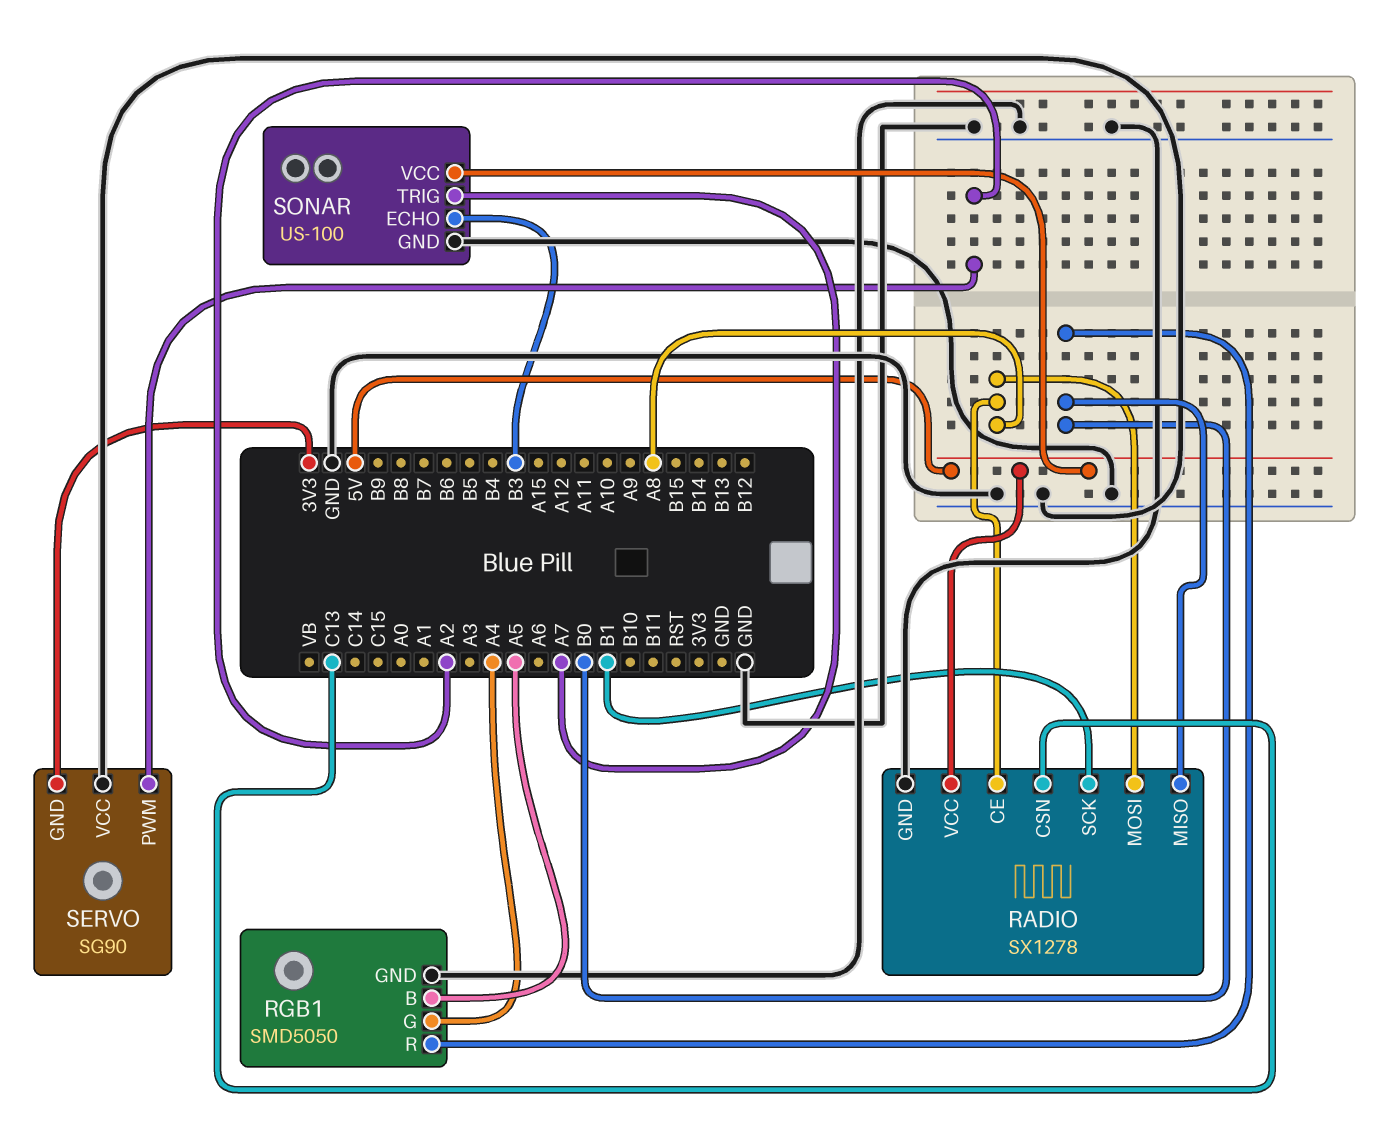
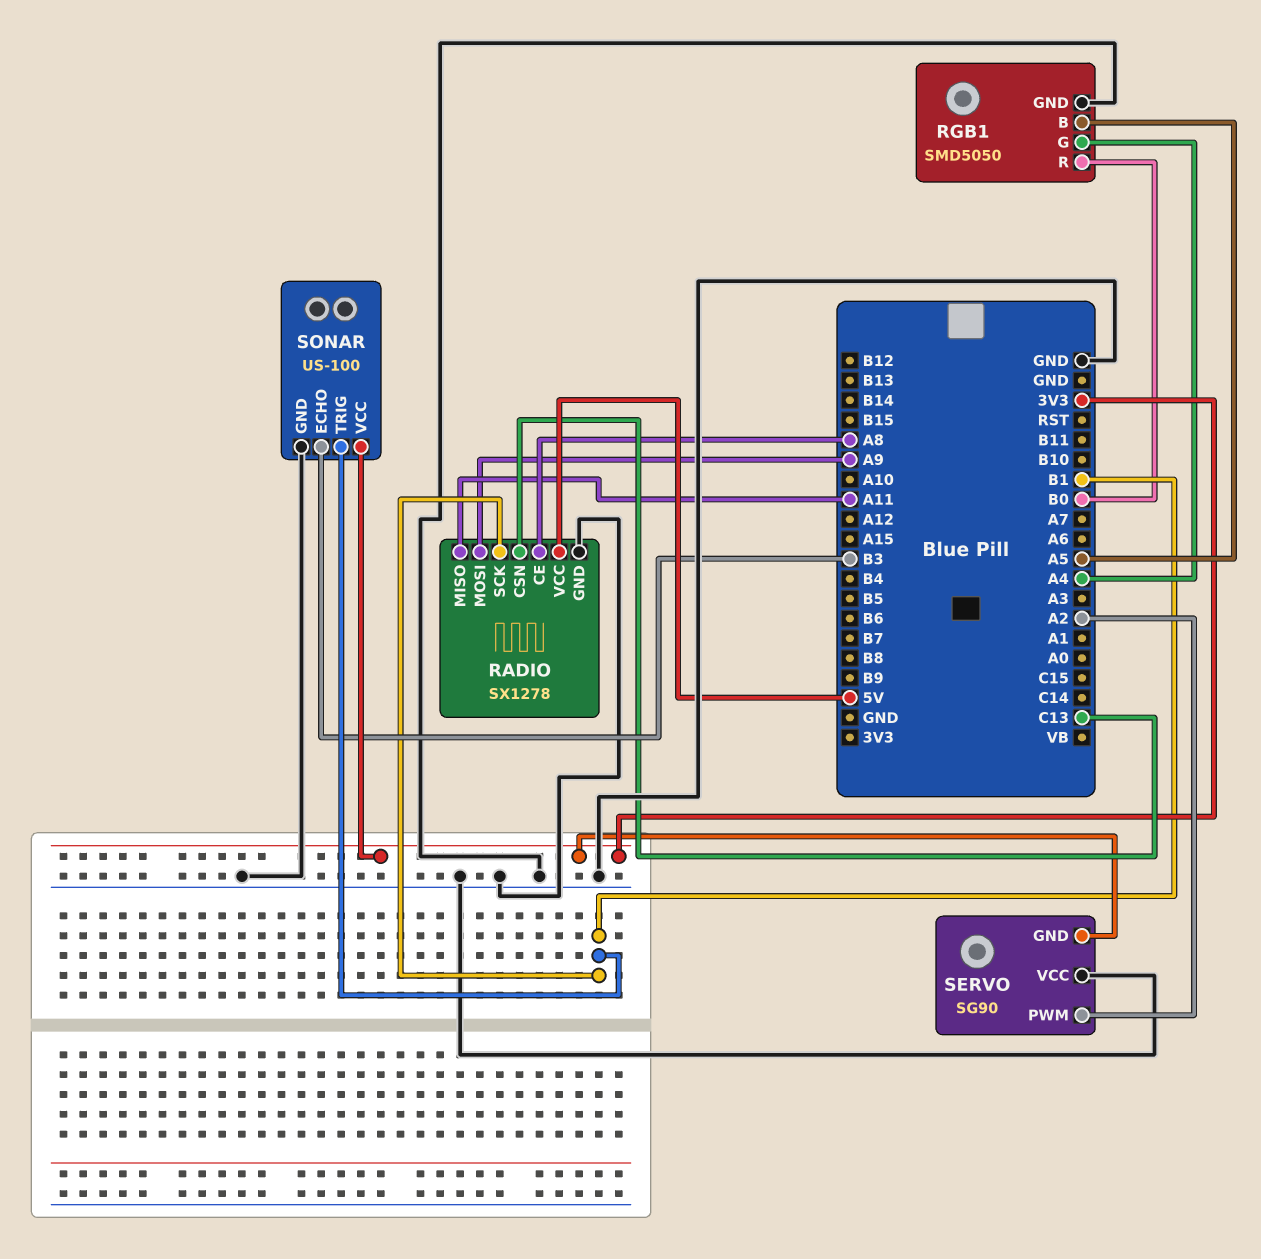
RADIO pin MISO: B0 -> A11
RADIO pin MOSI: A8 -> A9
SONAR pin TRIG: A7 -> B1
SONAR pin VCC: 5V -> 3V3

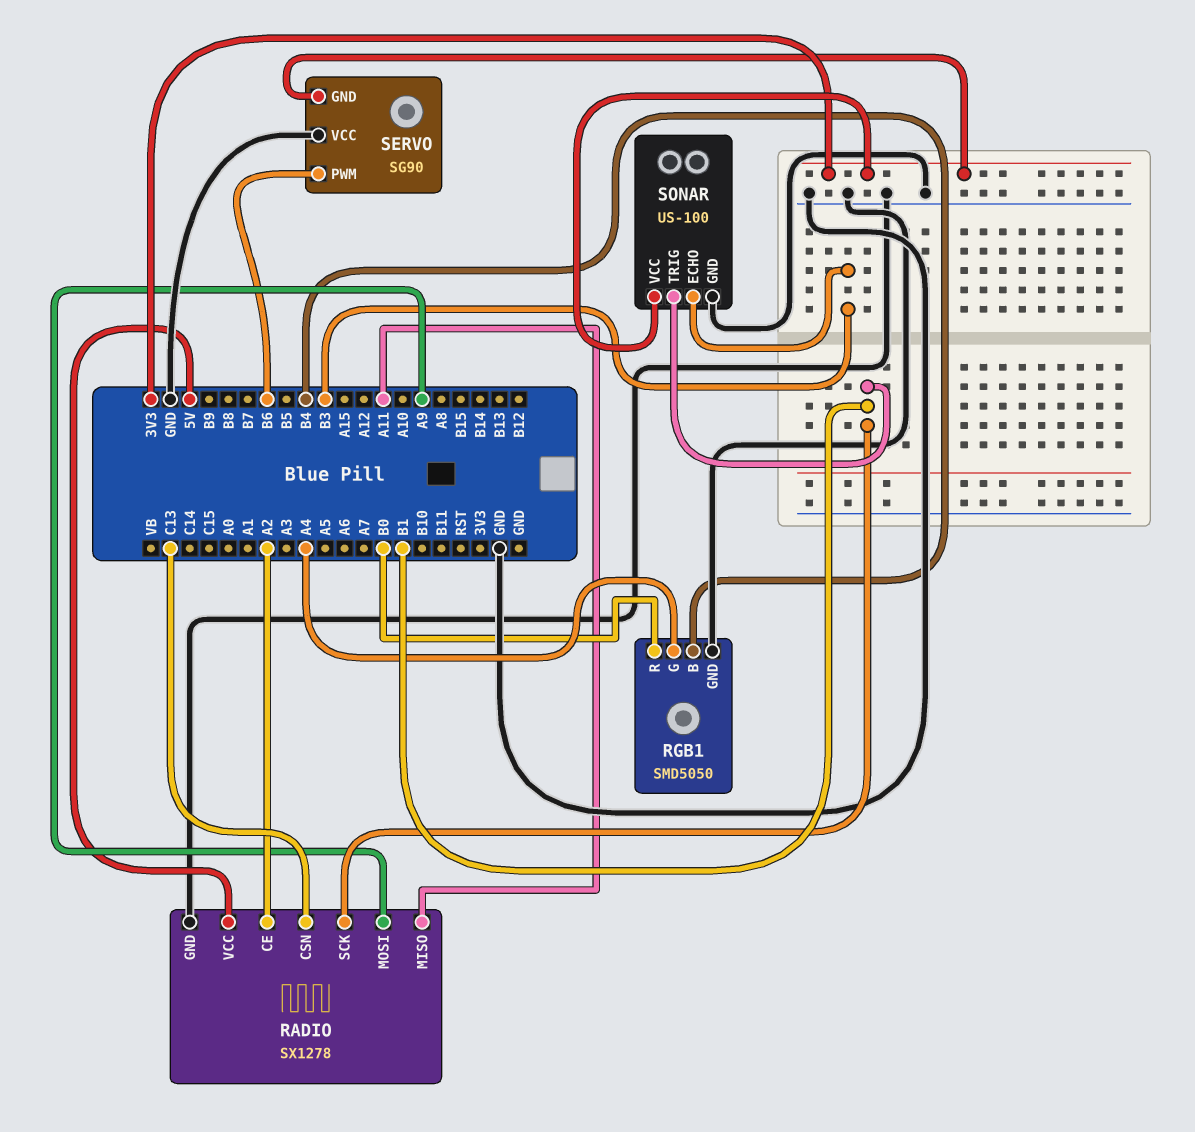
RADIO pin CE: A8 -> A2
RGB1 pin B: A5 -> B4
SERVO pin PWM: A2 -> B6

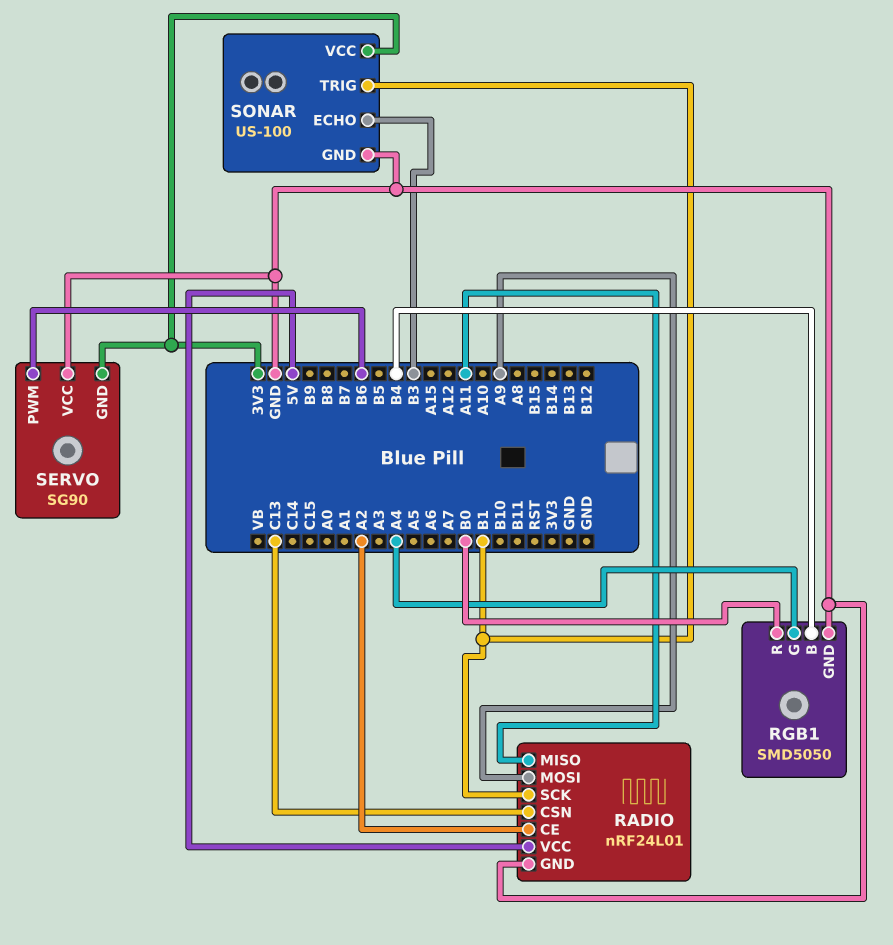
RADIO: SX1278 -> nRF24L01

